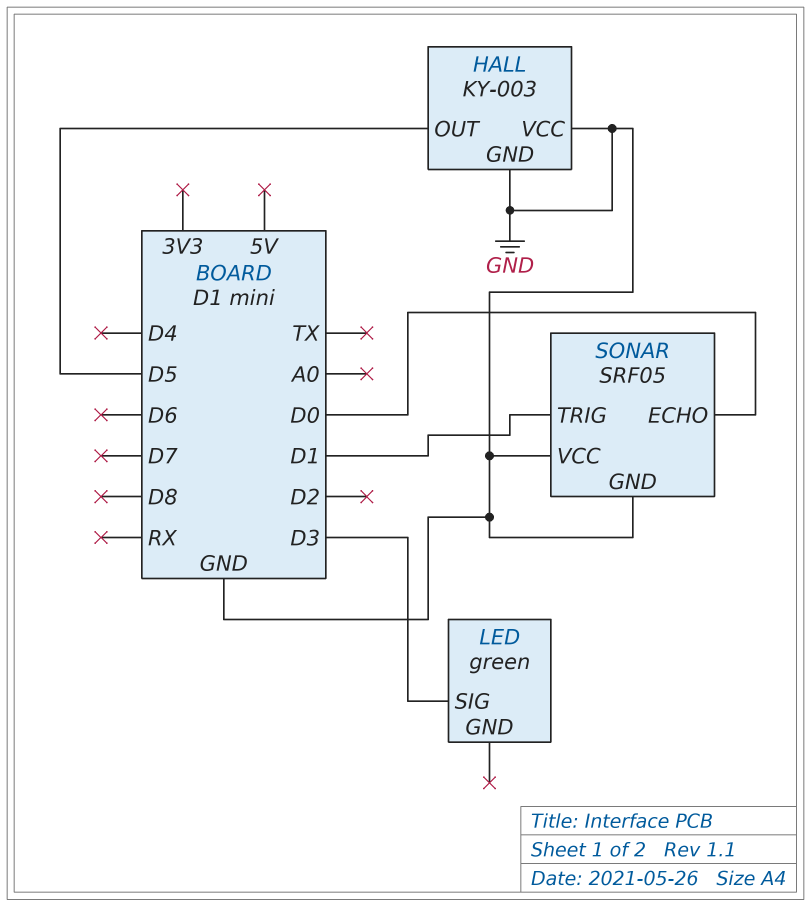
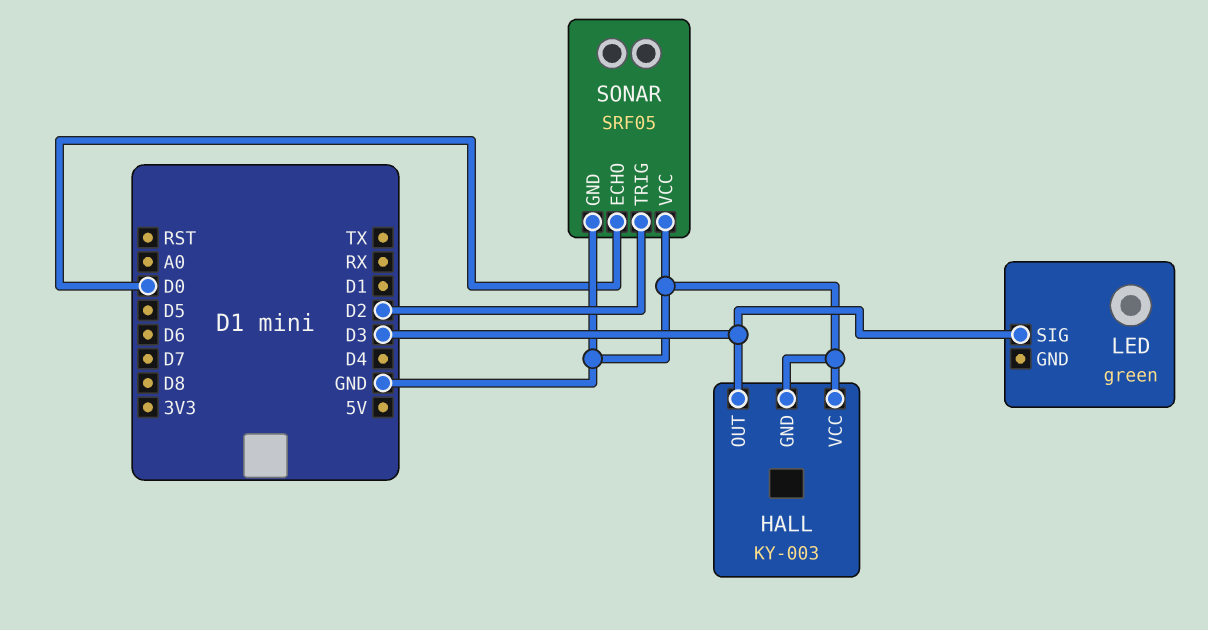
HALL pin OUT: D5 -> D3
SONAR pin TRIG: D1 -> D2

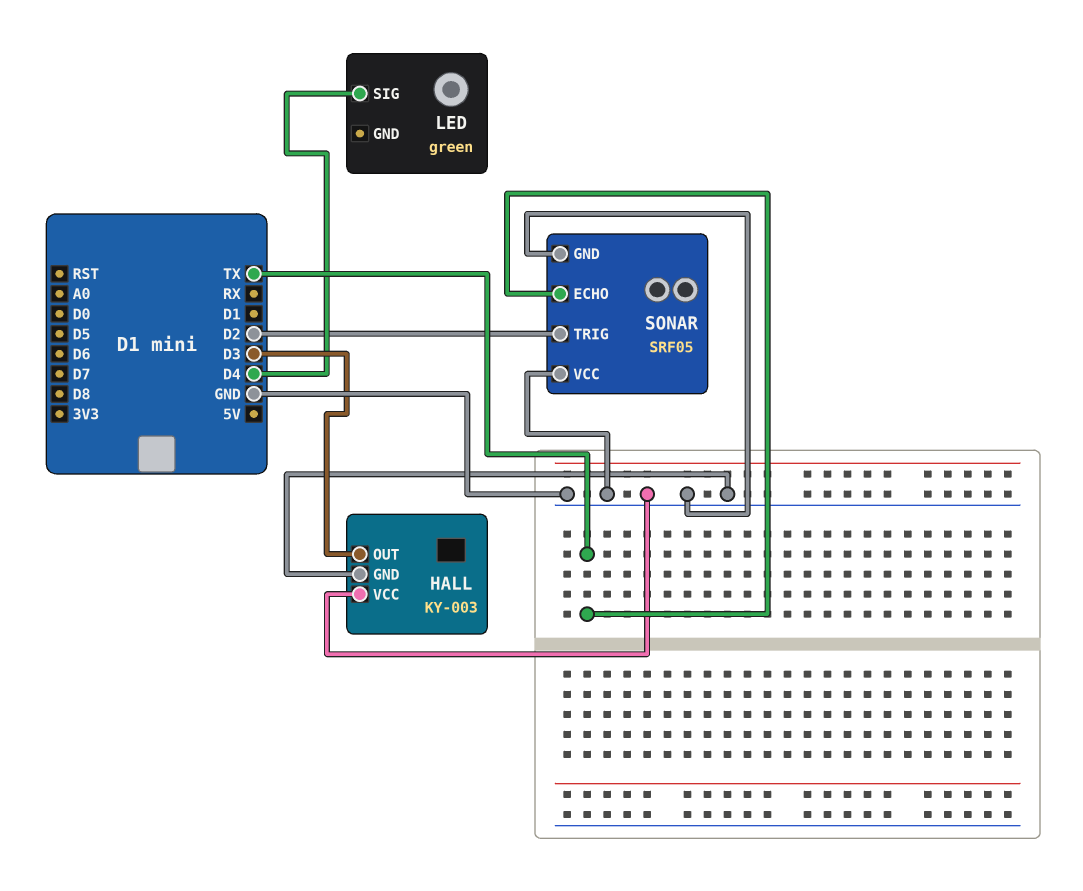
LED pin SIG: D3 -> D4
SONAR pin ECHO: D0 -> TX

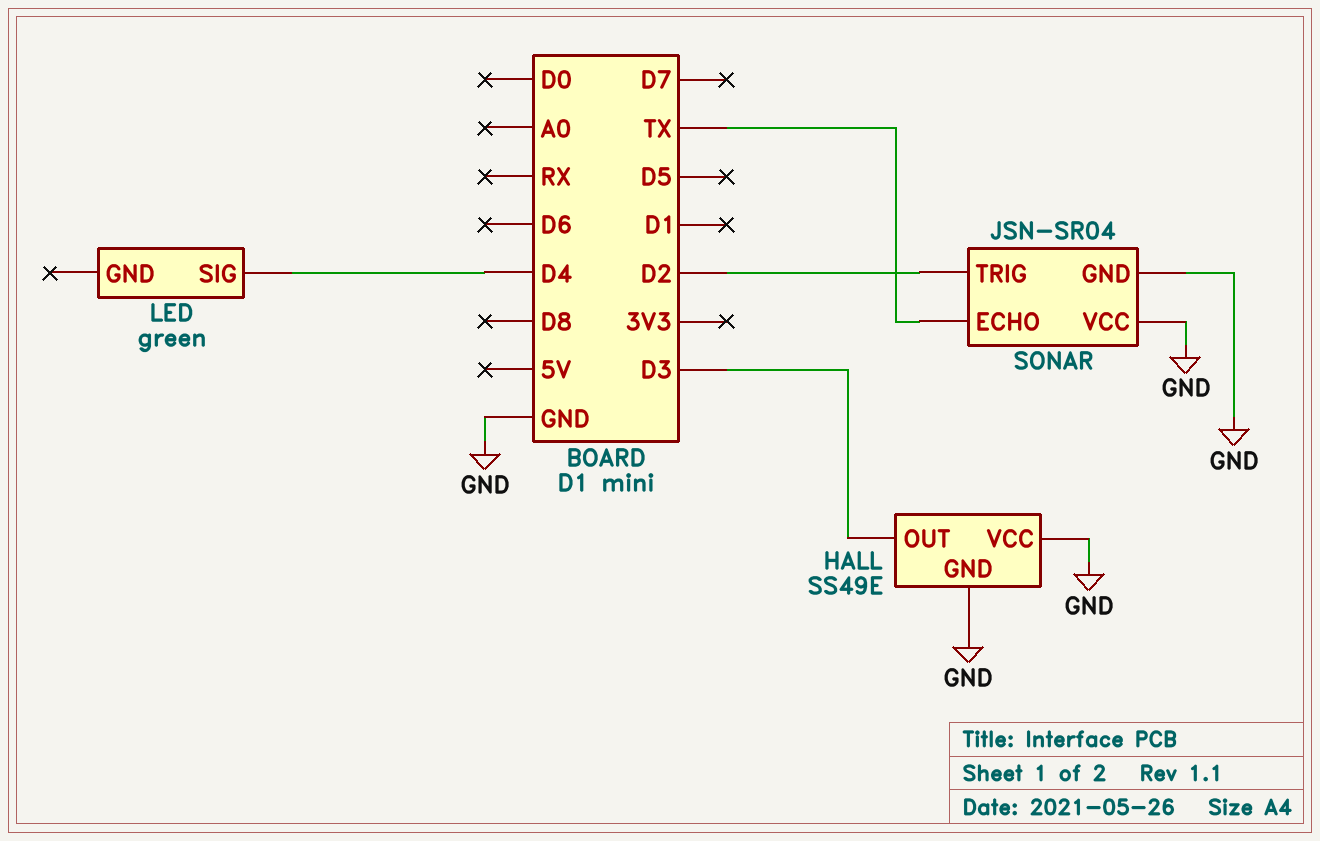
HALL: KY-003 -> SS49E
SONAR: SRF05 -> JSN-SR04

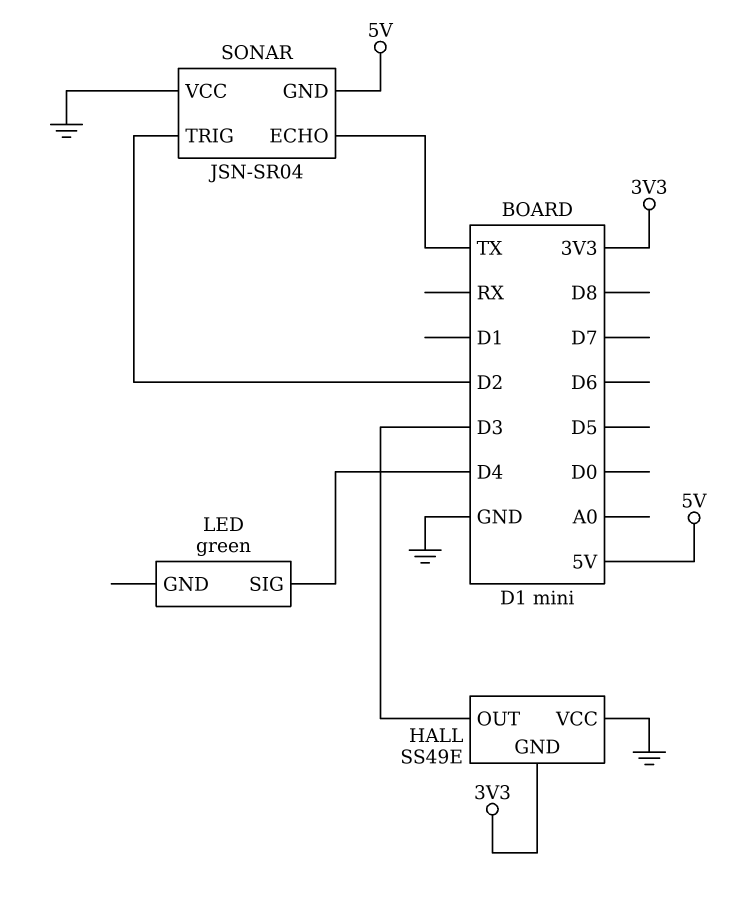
HALL pin GND: GND -> 3V3
SONAR pin GND: GND -> 5V

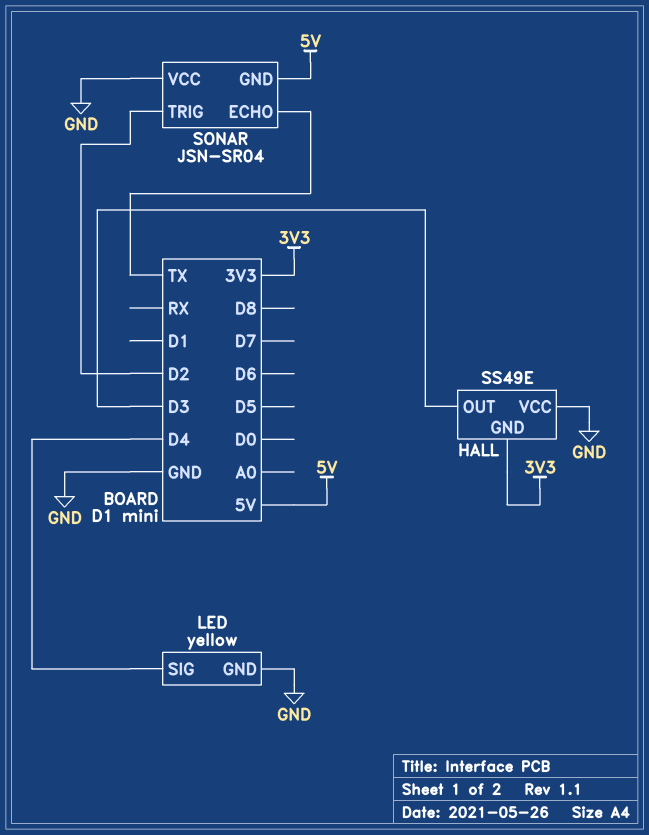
LED: green -> yellow
LED pin GND: none -> GND

